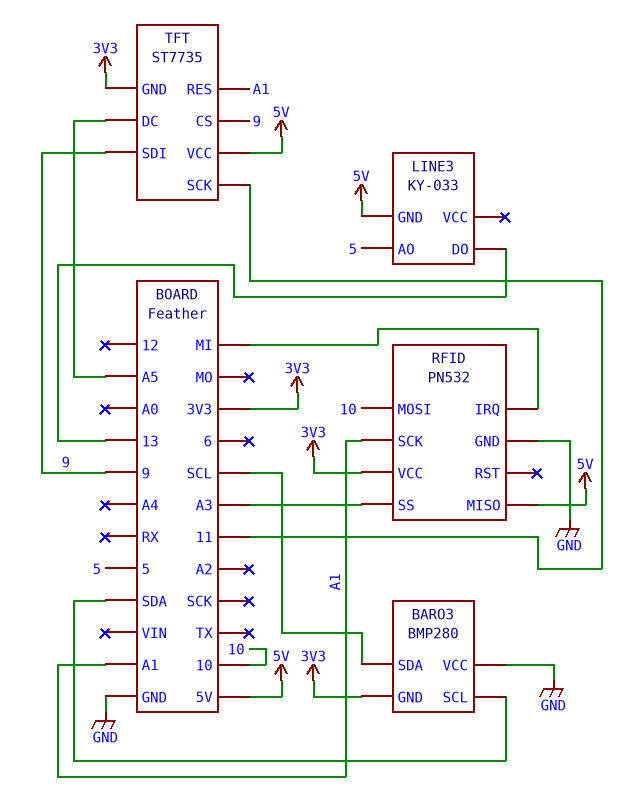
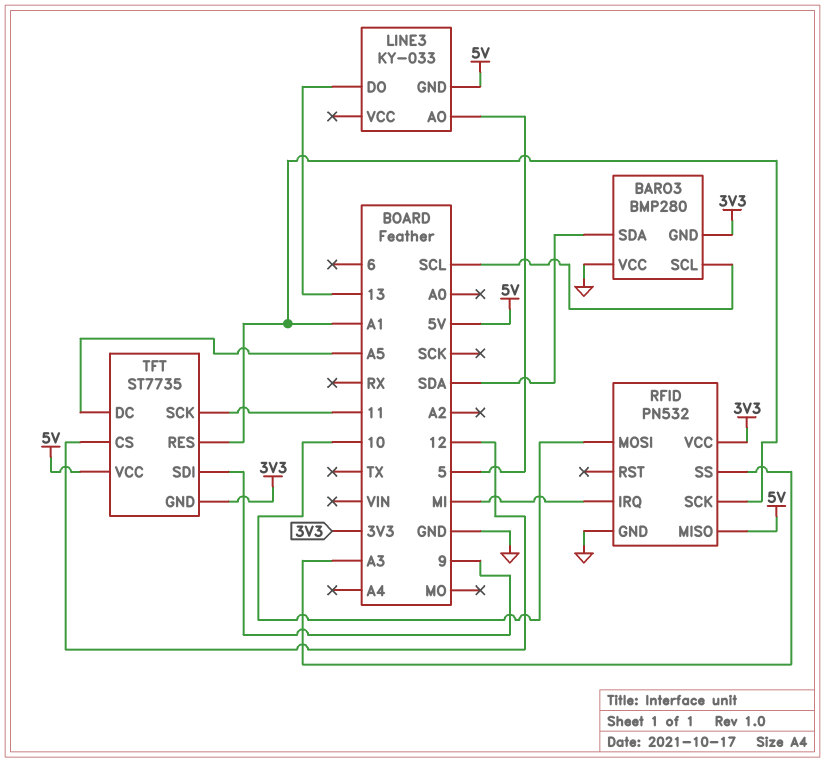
BARO3 pin SCL: SDA -> SCL
BARO3 pin SDA: SCL -> SDA
TFT pin CS: 9 -> 12

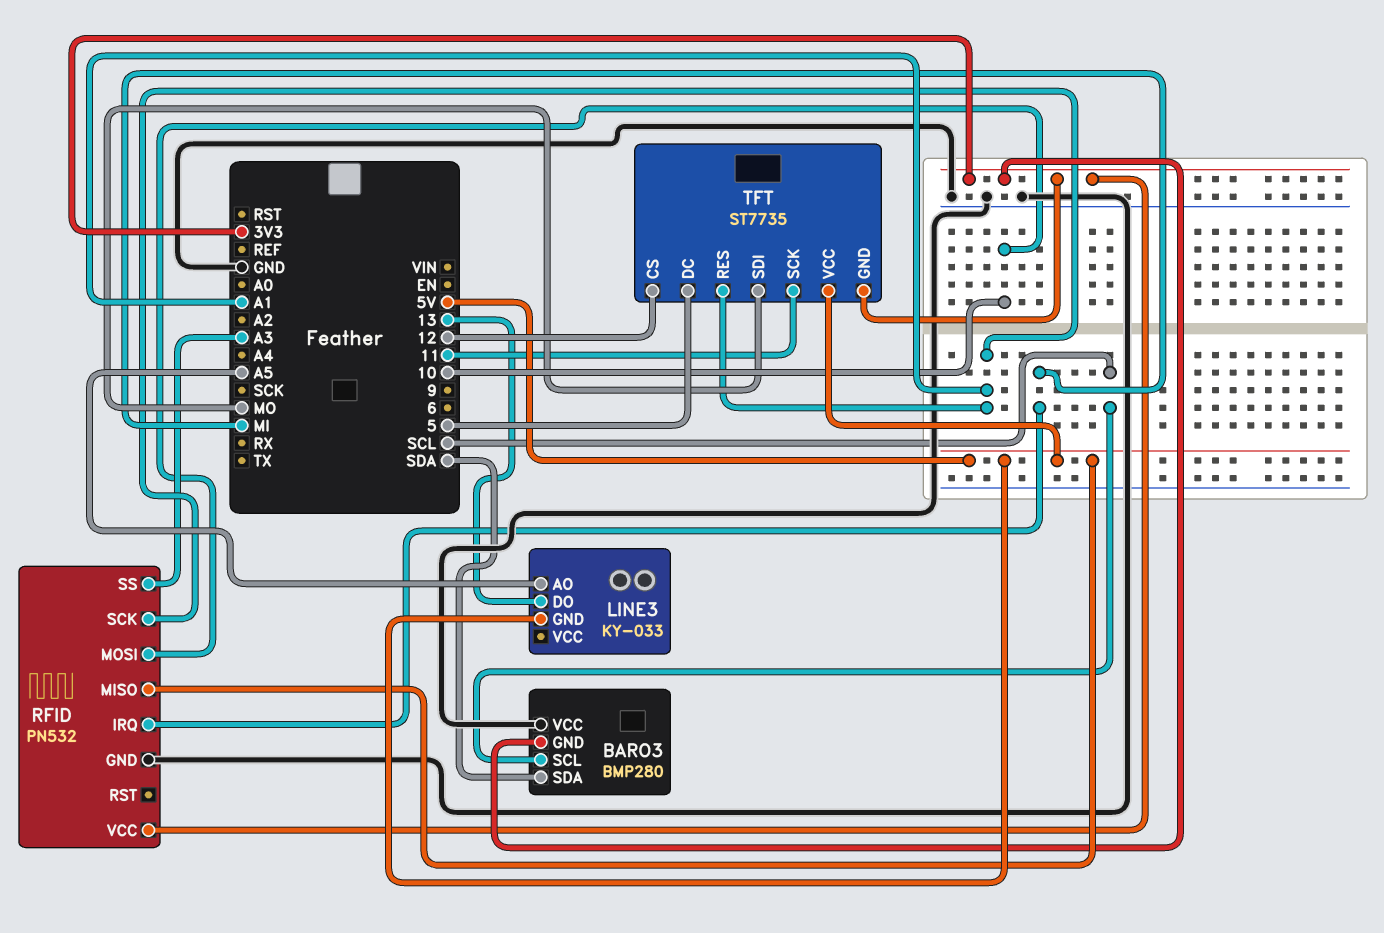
LINE3 pin AO: 5 -> A5
TFT pin DC: A5 -> 5
TFT pin SDI: 9 -> MO

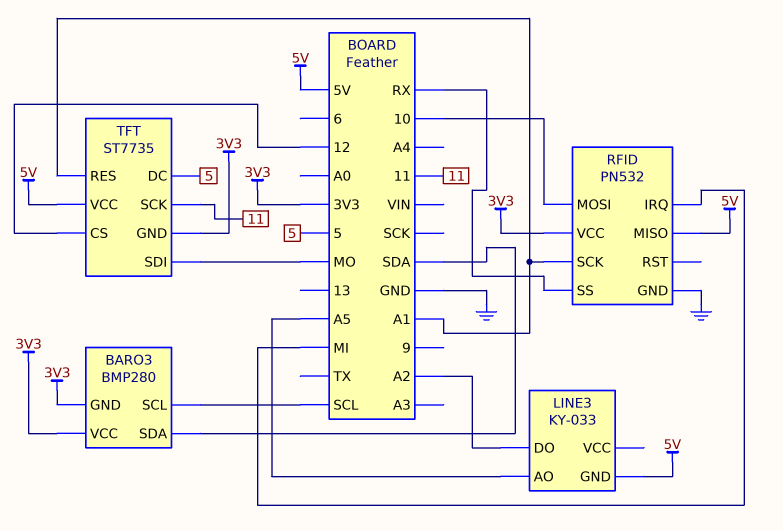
BARO3 pin VCC: GND -> 3V3
LINE3 pin DO: 13 -> A2
RFID pin SS: A3 -> RX

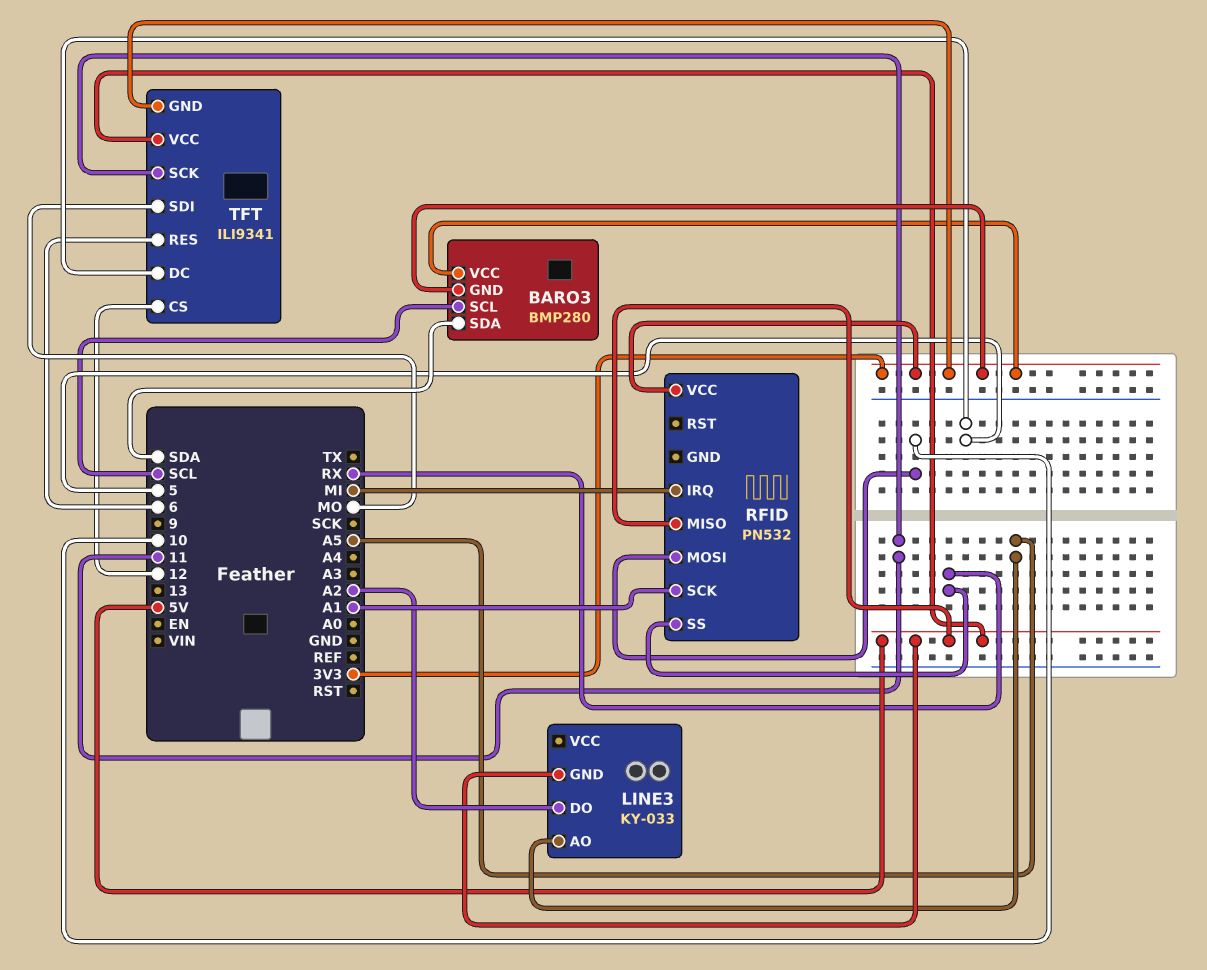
RFID pin GND: GND -> none
TFT: ST7735 -> ILI9341
TFT pin RES: A1 -> 6

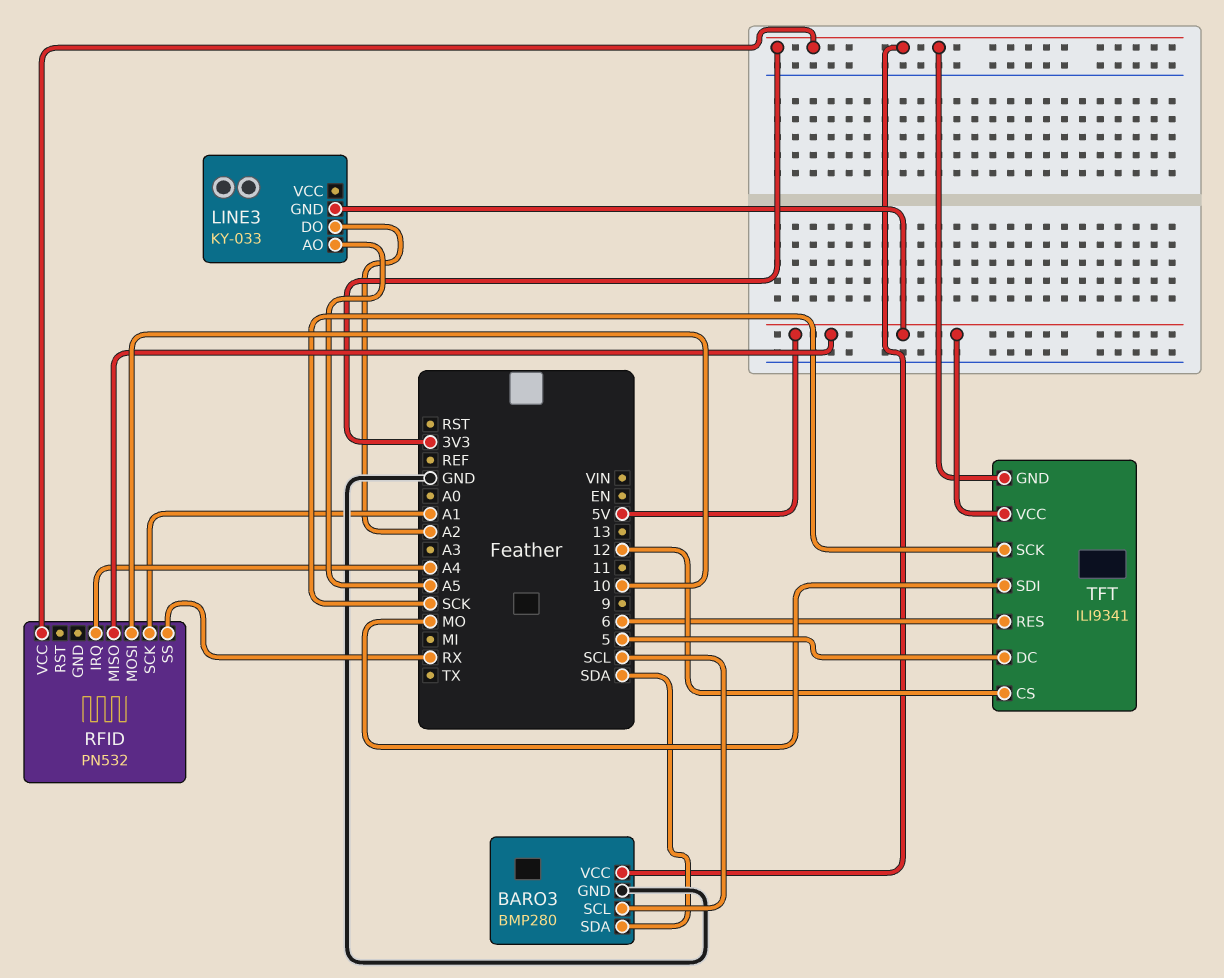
BARO3 pin GND: 3V3 -> GND
RFID pin IRQ: MI -> A4
TFT pin SCK: 11 -> SCK

